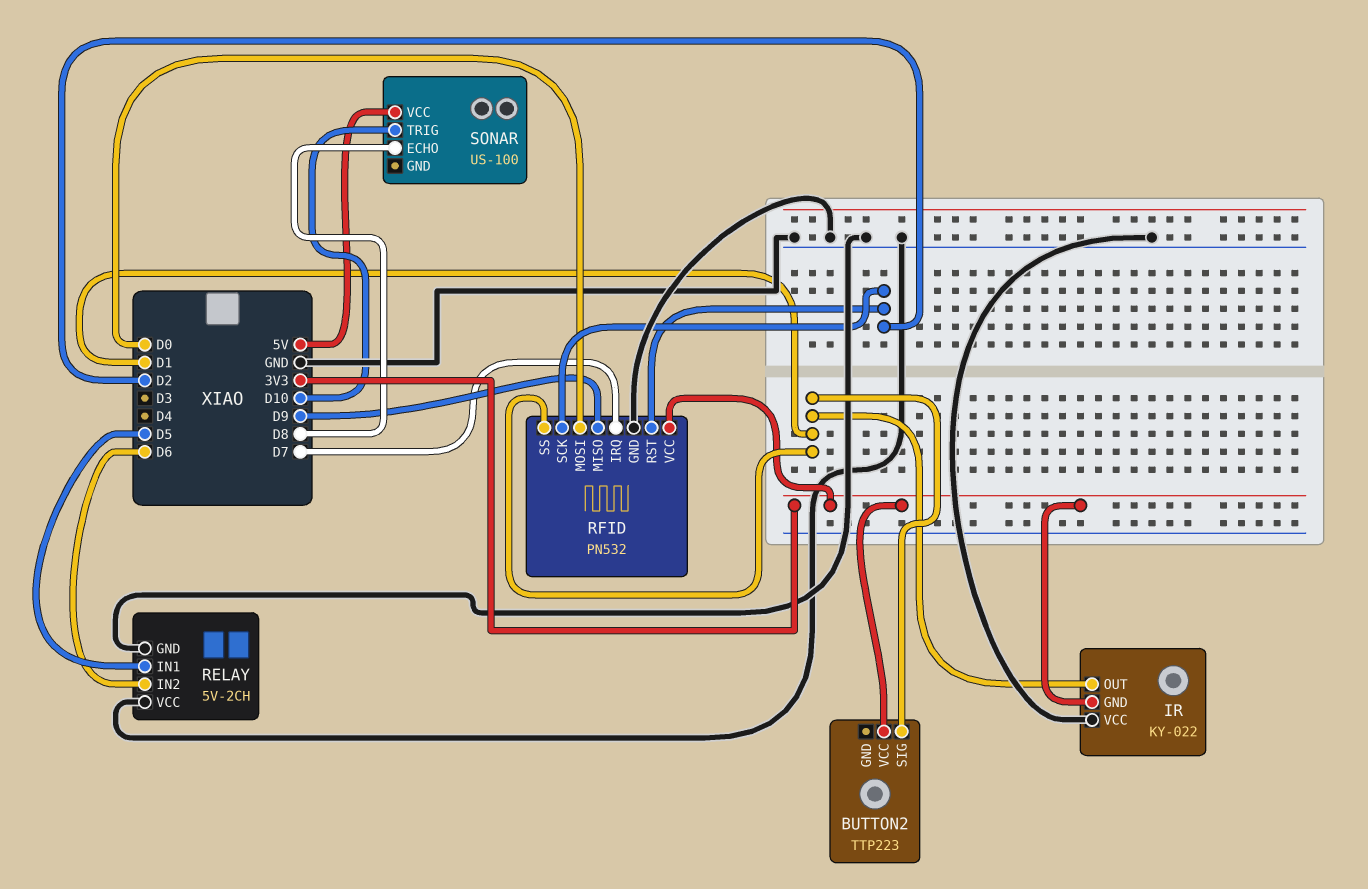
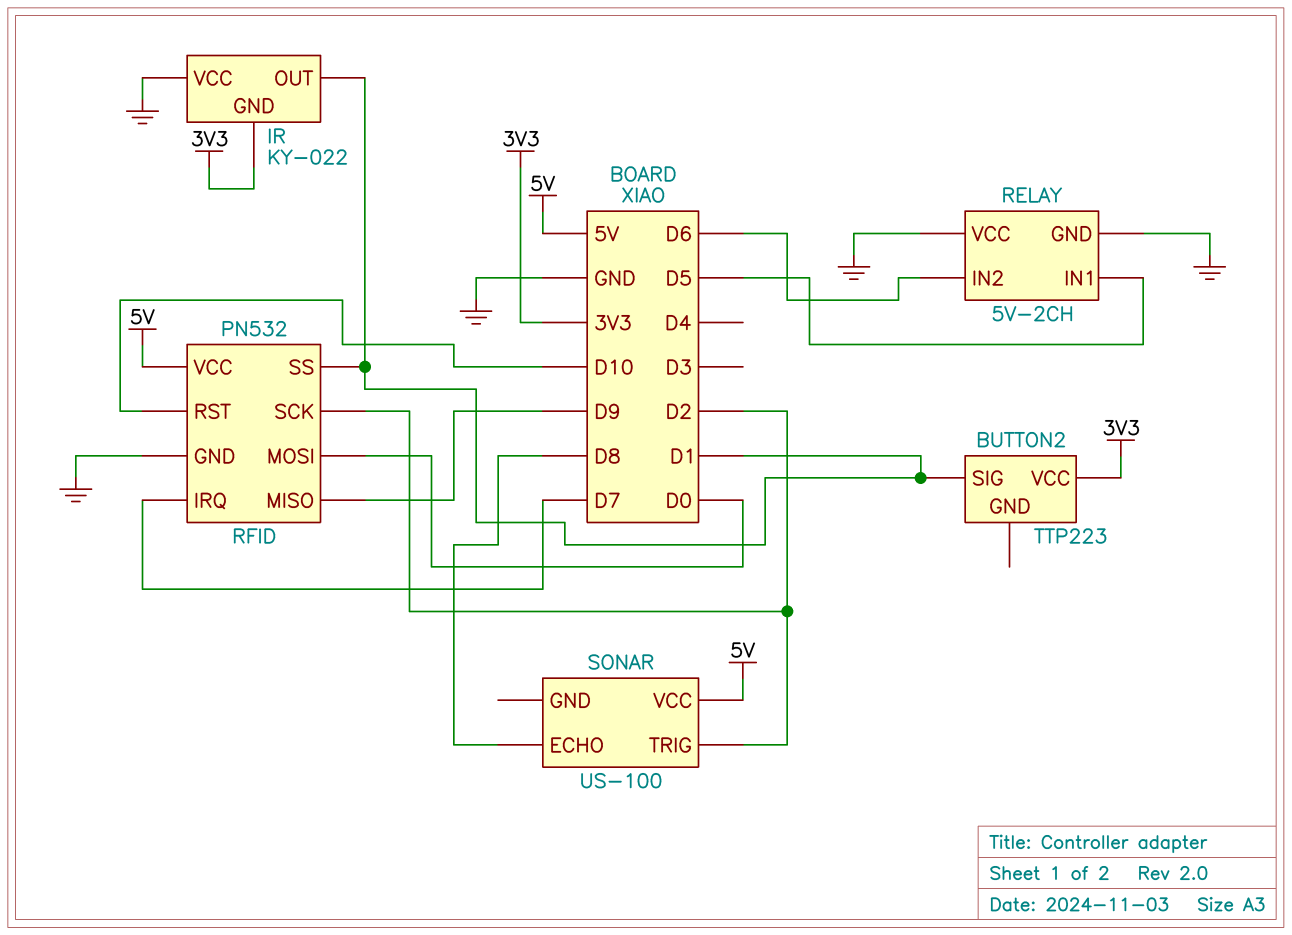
RFID pin RST: D2 -> D10
RFID pin VCC: 3V3 -> 5V
SONAR pin TRIG: D10 -> D2

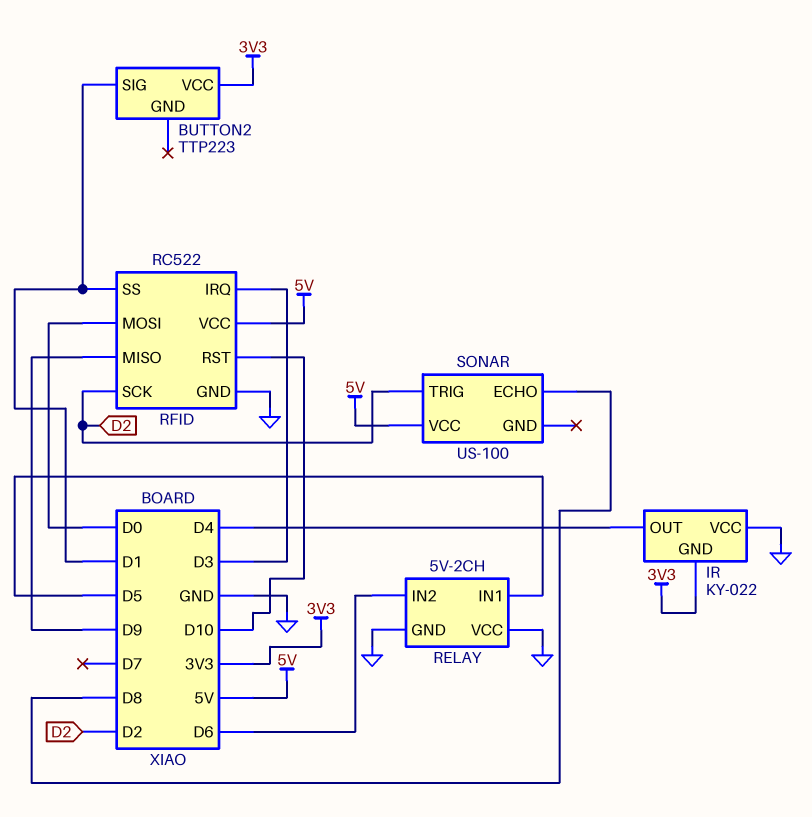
IR pin OUT: D1 -> D4
RFID: PN532 -> RC522
RFID pin IRQ: D7 -> D3

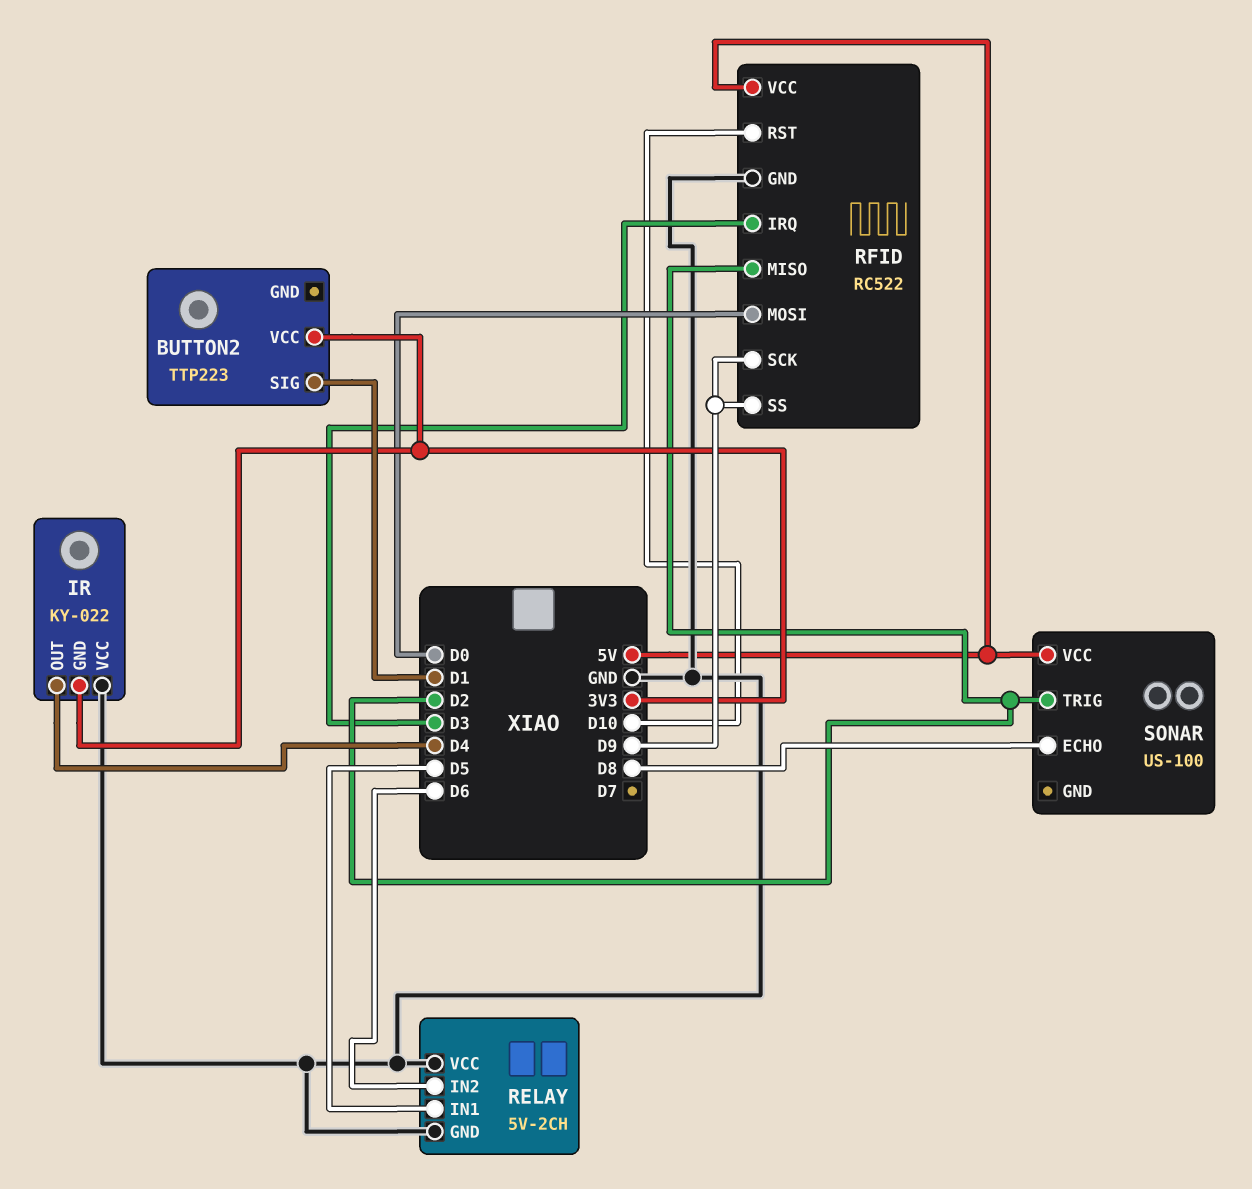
RFID pin MISO: D9 -> D2
RFID pin SCK: D2 -> D9
RFID pin SS: D1 -> D9

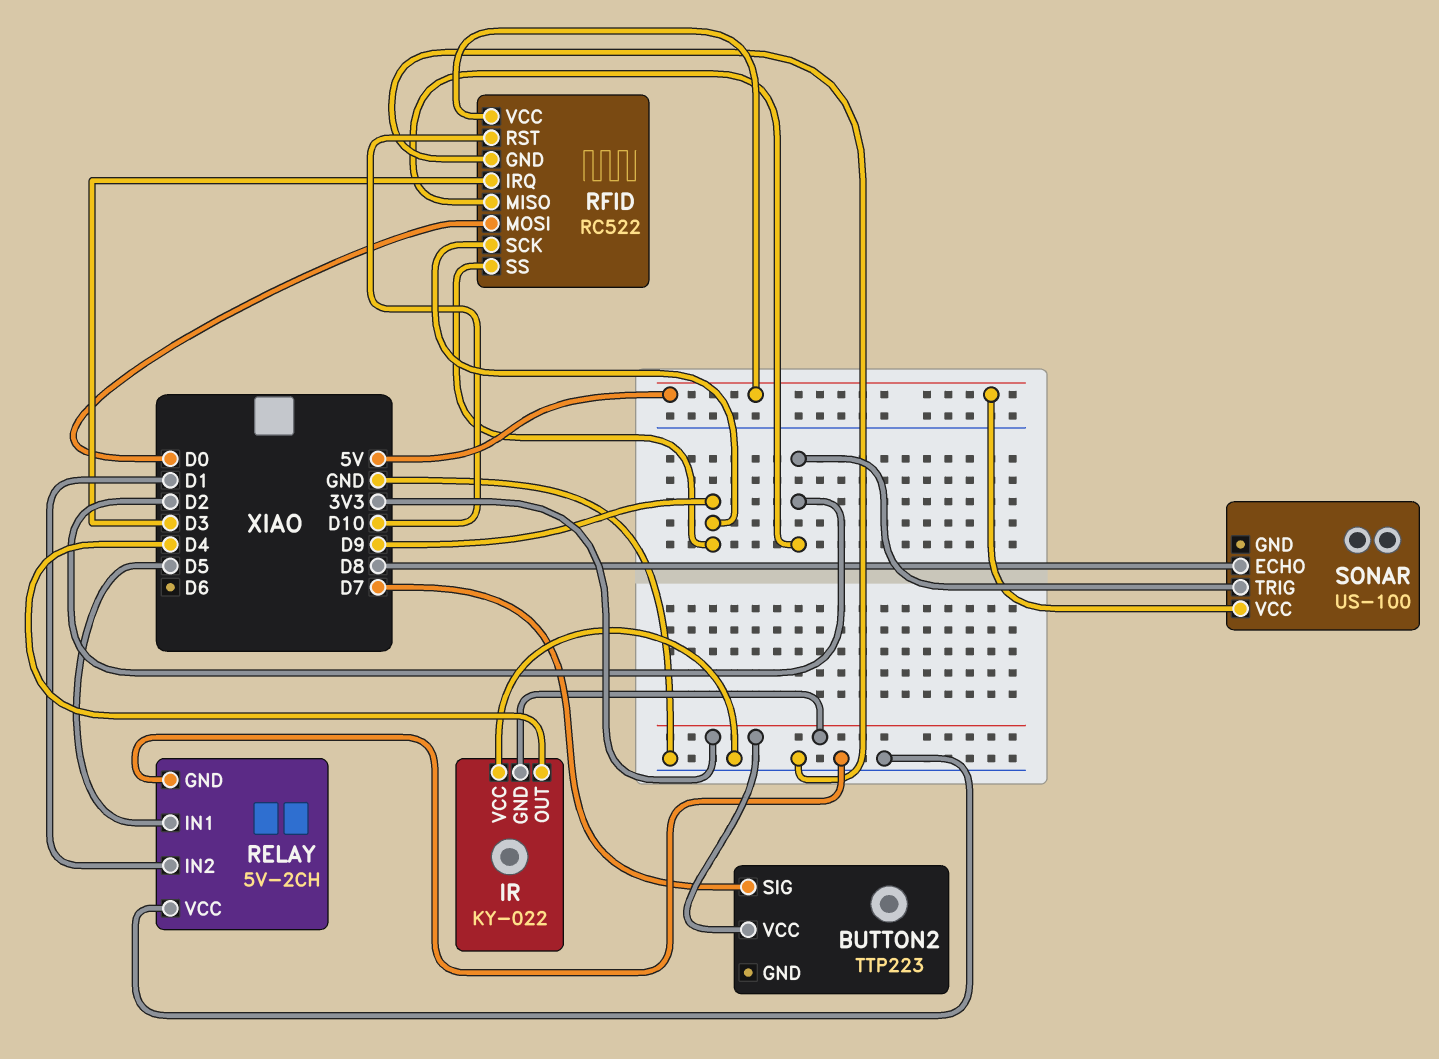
BUTTON2 pin SIG: D1 -> D7
RELAY pin IN2: D6 -> D1

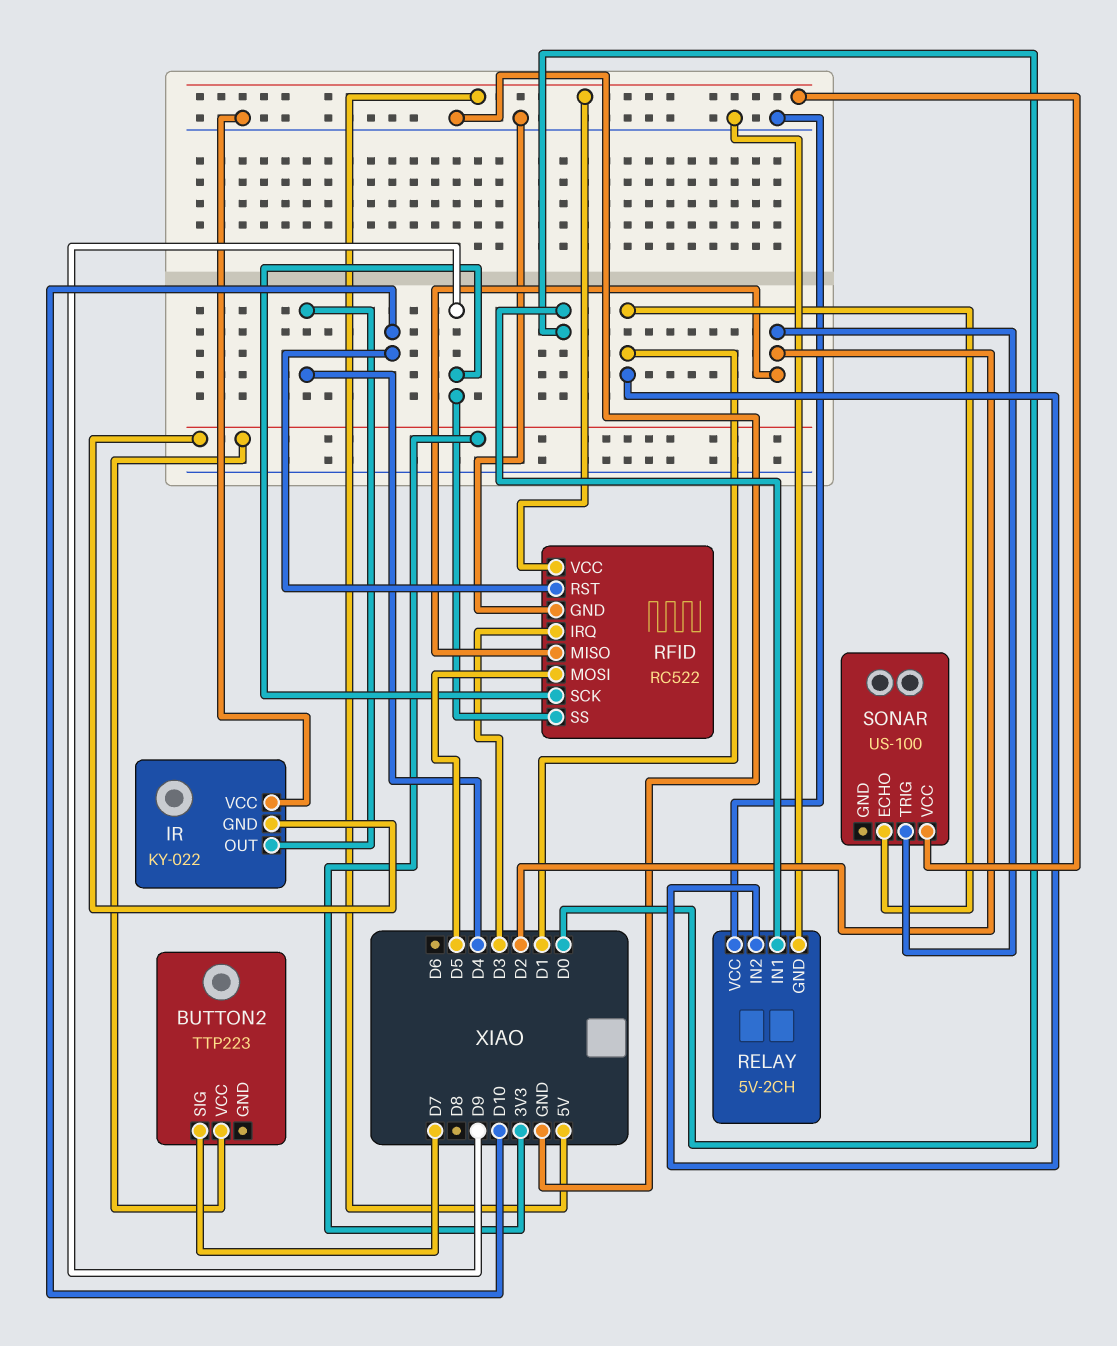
RELAY pin IN1: D5 -> D0
RFID pin MOSI: D0 -> D5
SONAR pin ECHO: D8 -> D1

